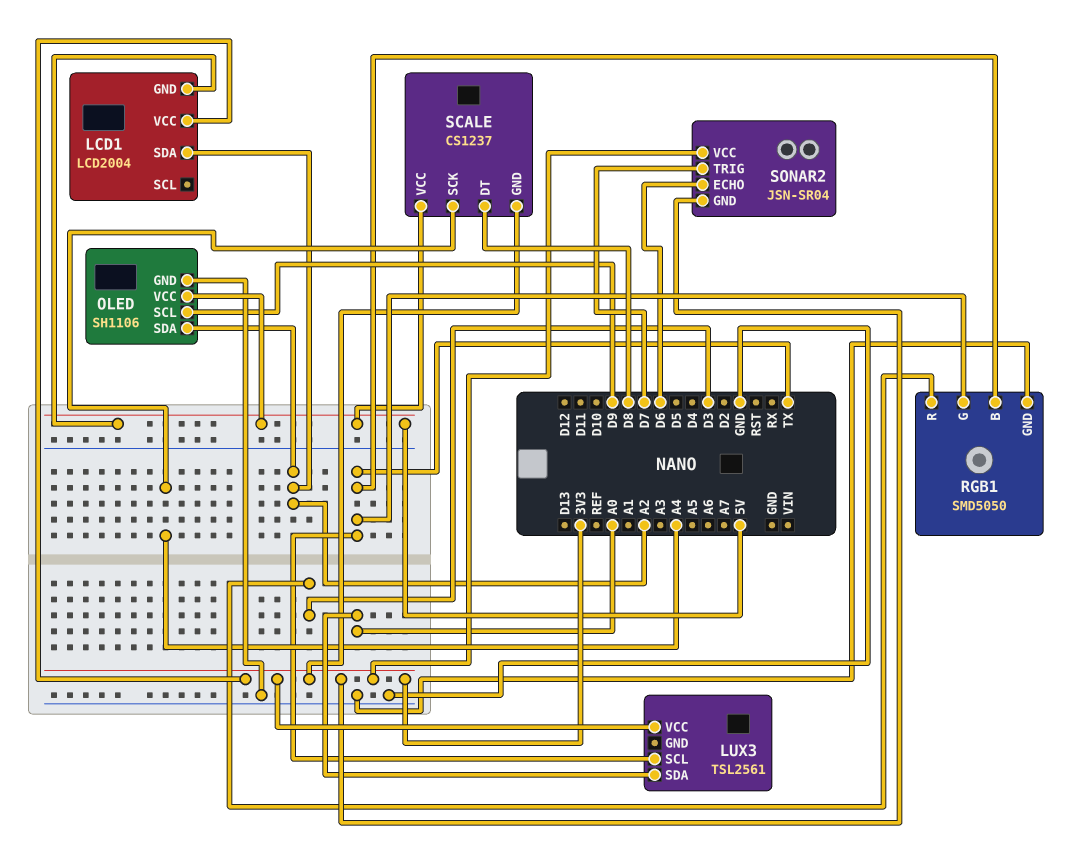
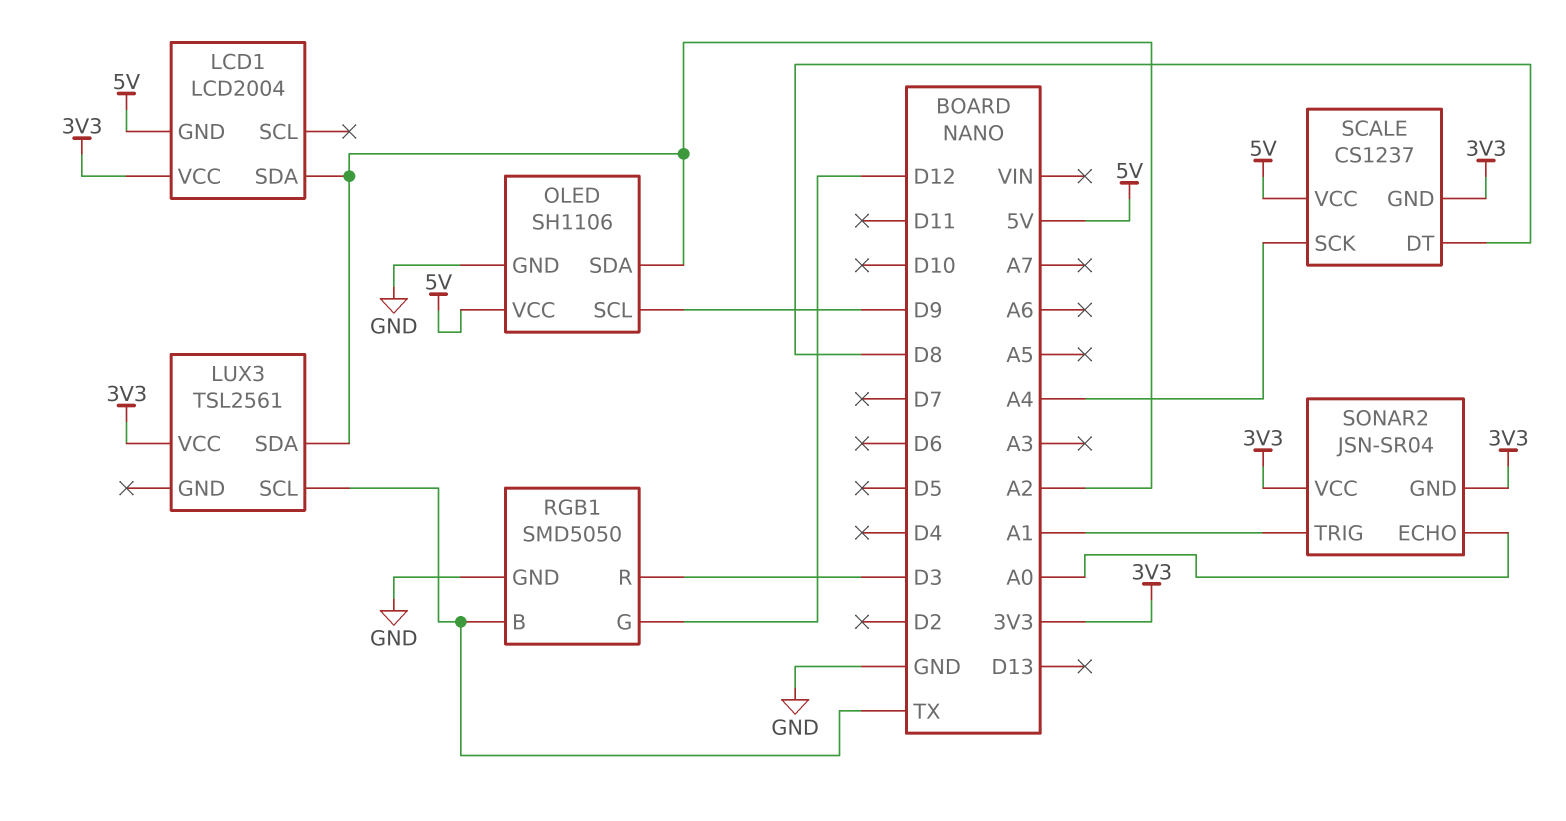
LUX3 pin SDA: A0 -> A2
RGB1 pin G: TX -> D12
SONAR2 pin ECHO: D6 -> A0
SONAR2 pin TRIG: D7 -> A1

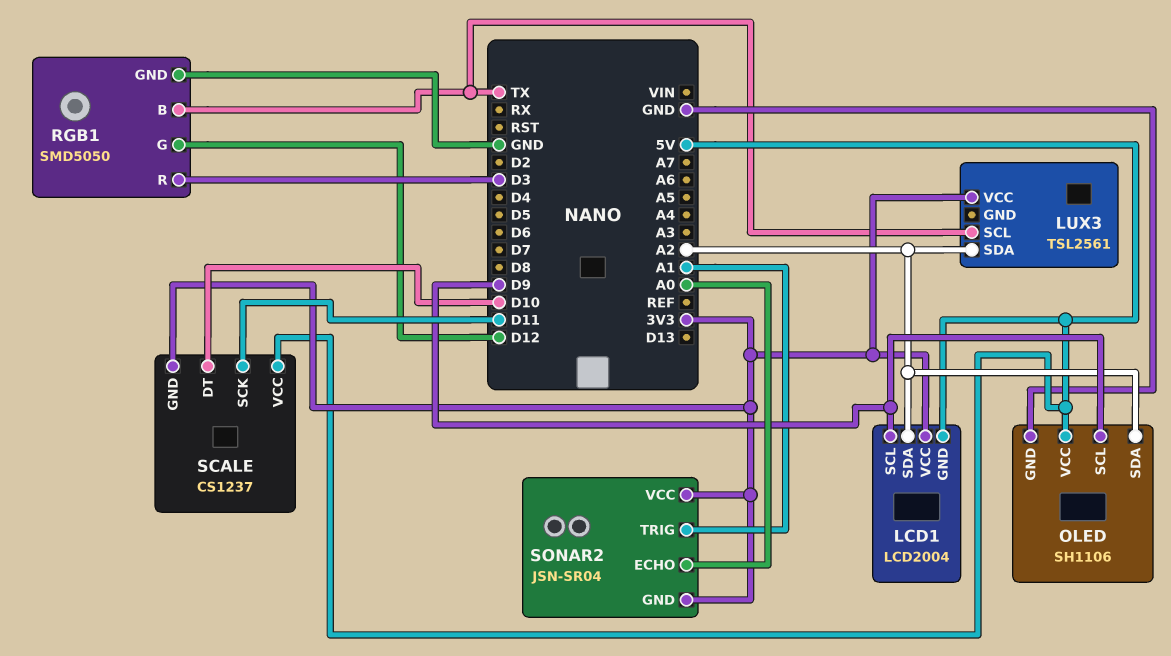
LCD1 pin SCL: none -> D9
SCALE pin DT: D8 -> D10
SCALE pin SCK: A4 -> D11

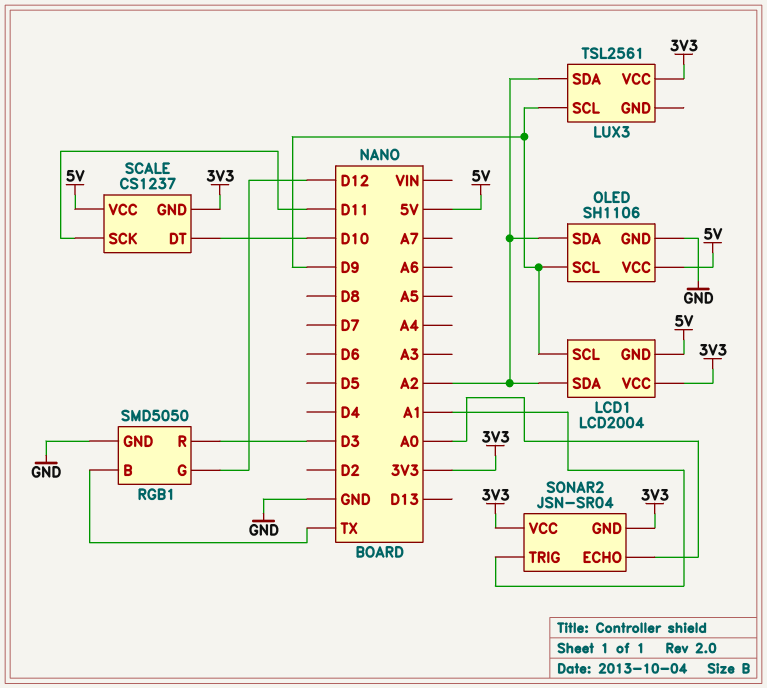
LUX3 pin SCL: TX -> D9

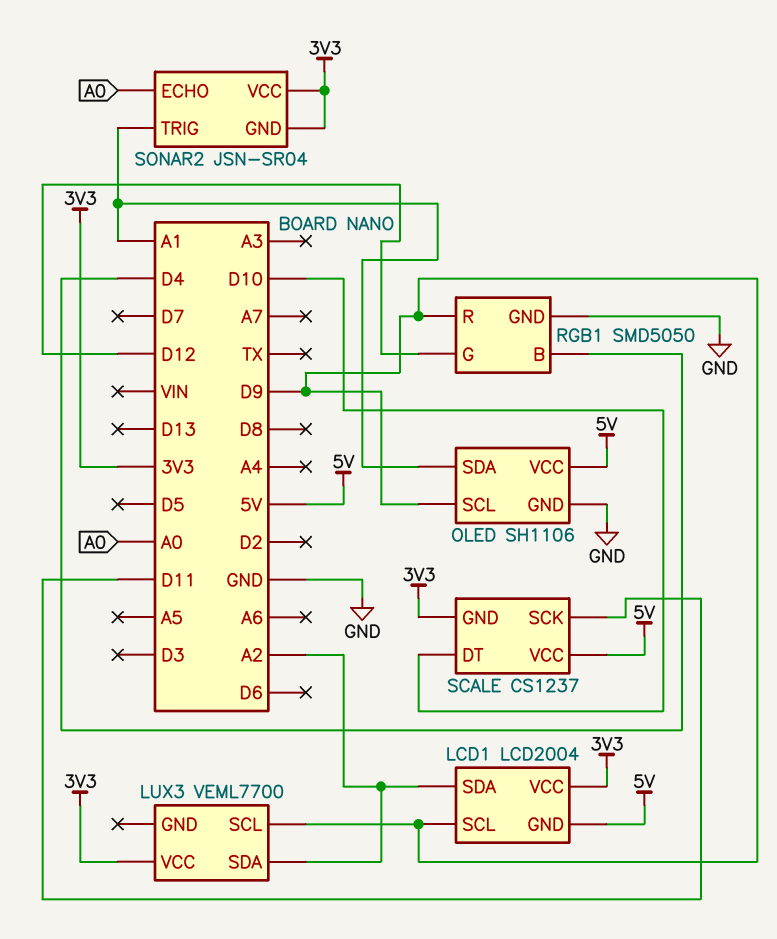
LUX3: TSL2561 -> VEML7700
OLED pin SDA: A2 -> A1
RGB1 pin B: TX -> D4
RGB1 pin R: D3 -> D9

